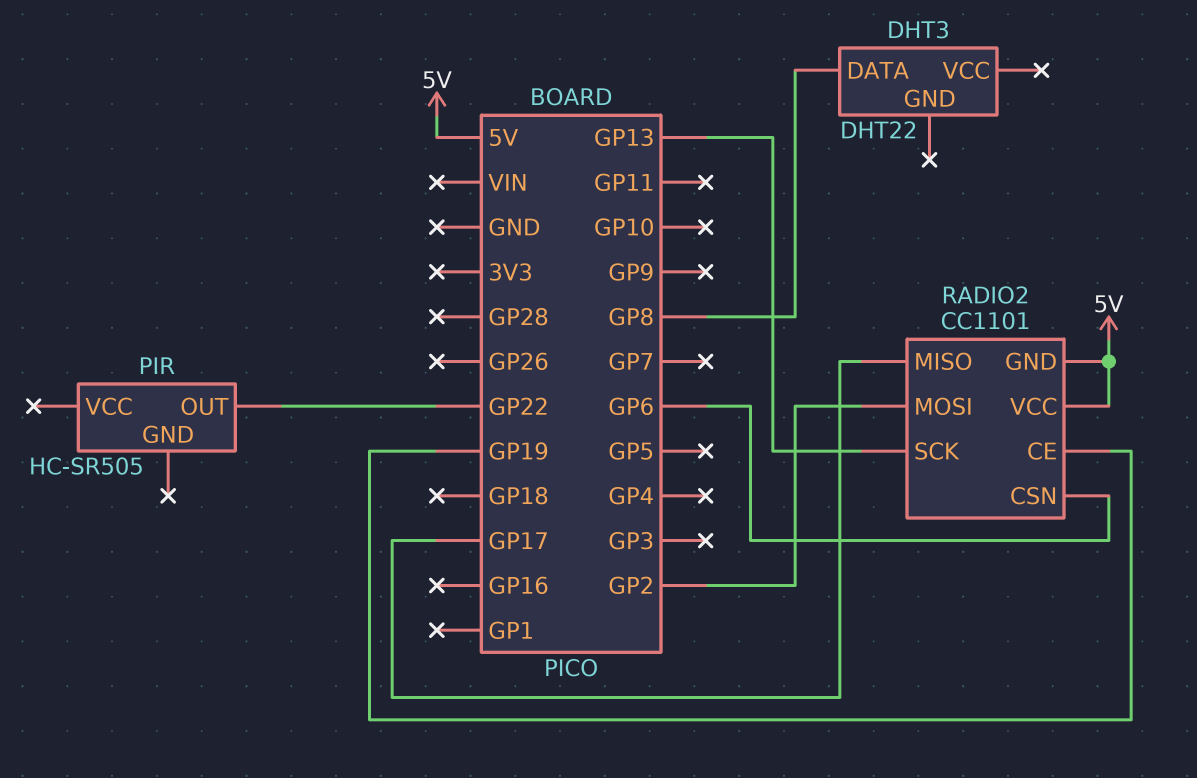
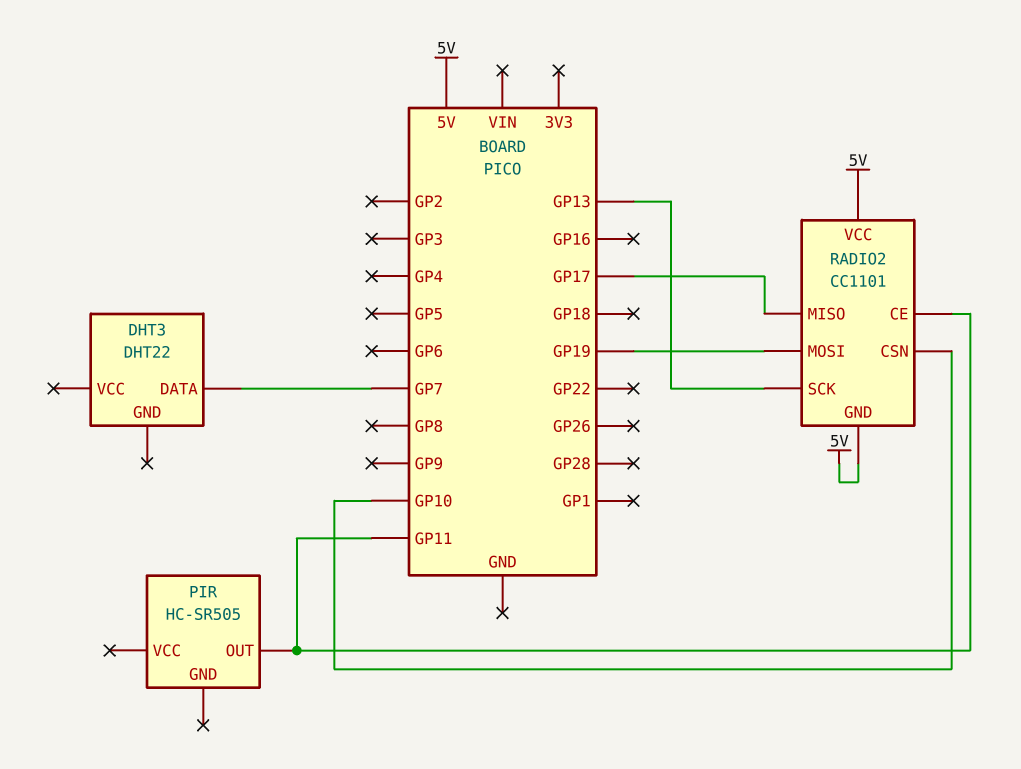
DHT3 pin DATA: GP8 -> GP7
PIR pin OUT: GP22 -> GP11
RADIO2 pin CE: GP19 -> GP11
RADIO2 pin CSN: GP6 -> GP10
RADIO2 pin MOSI: GP2 -> GP19

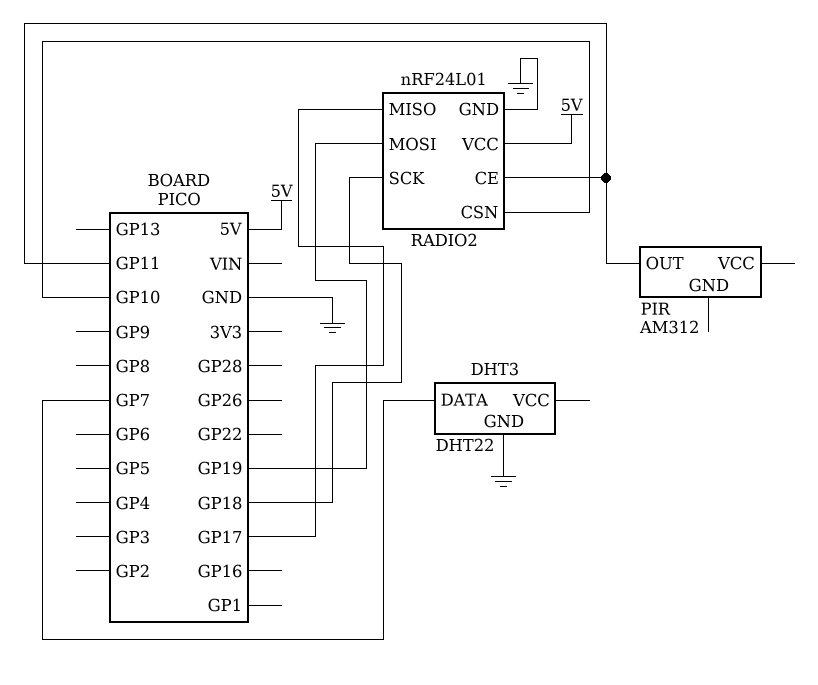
DHT3 pin GND: none -> GND
PIR: HC-SR505 -> AM312
RADIO2: CC1101 -> nRF24L01
RADIO2 pin GND: 5V -> GND
RADIO2 pin SCK: GP13 -> GP18

